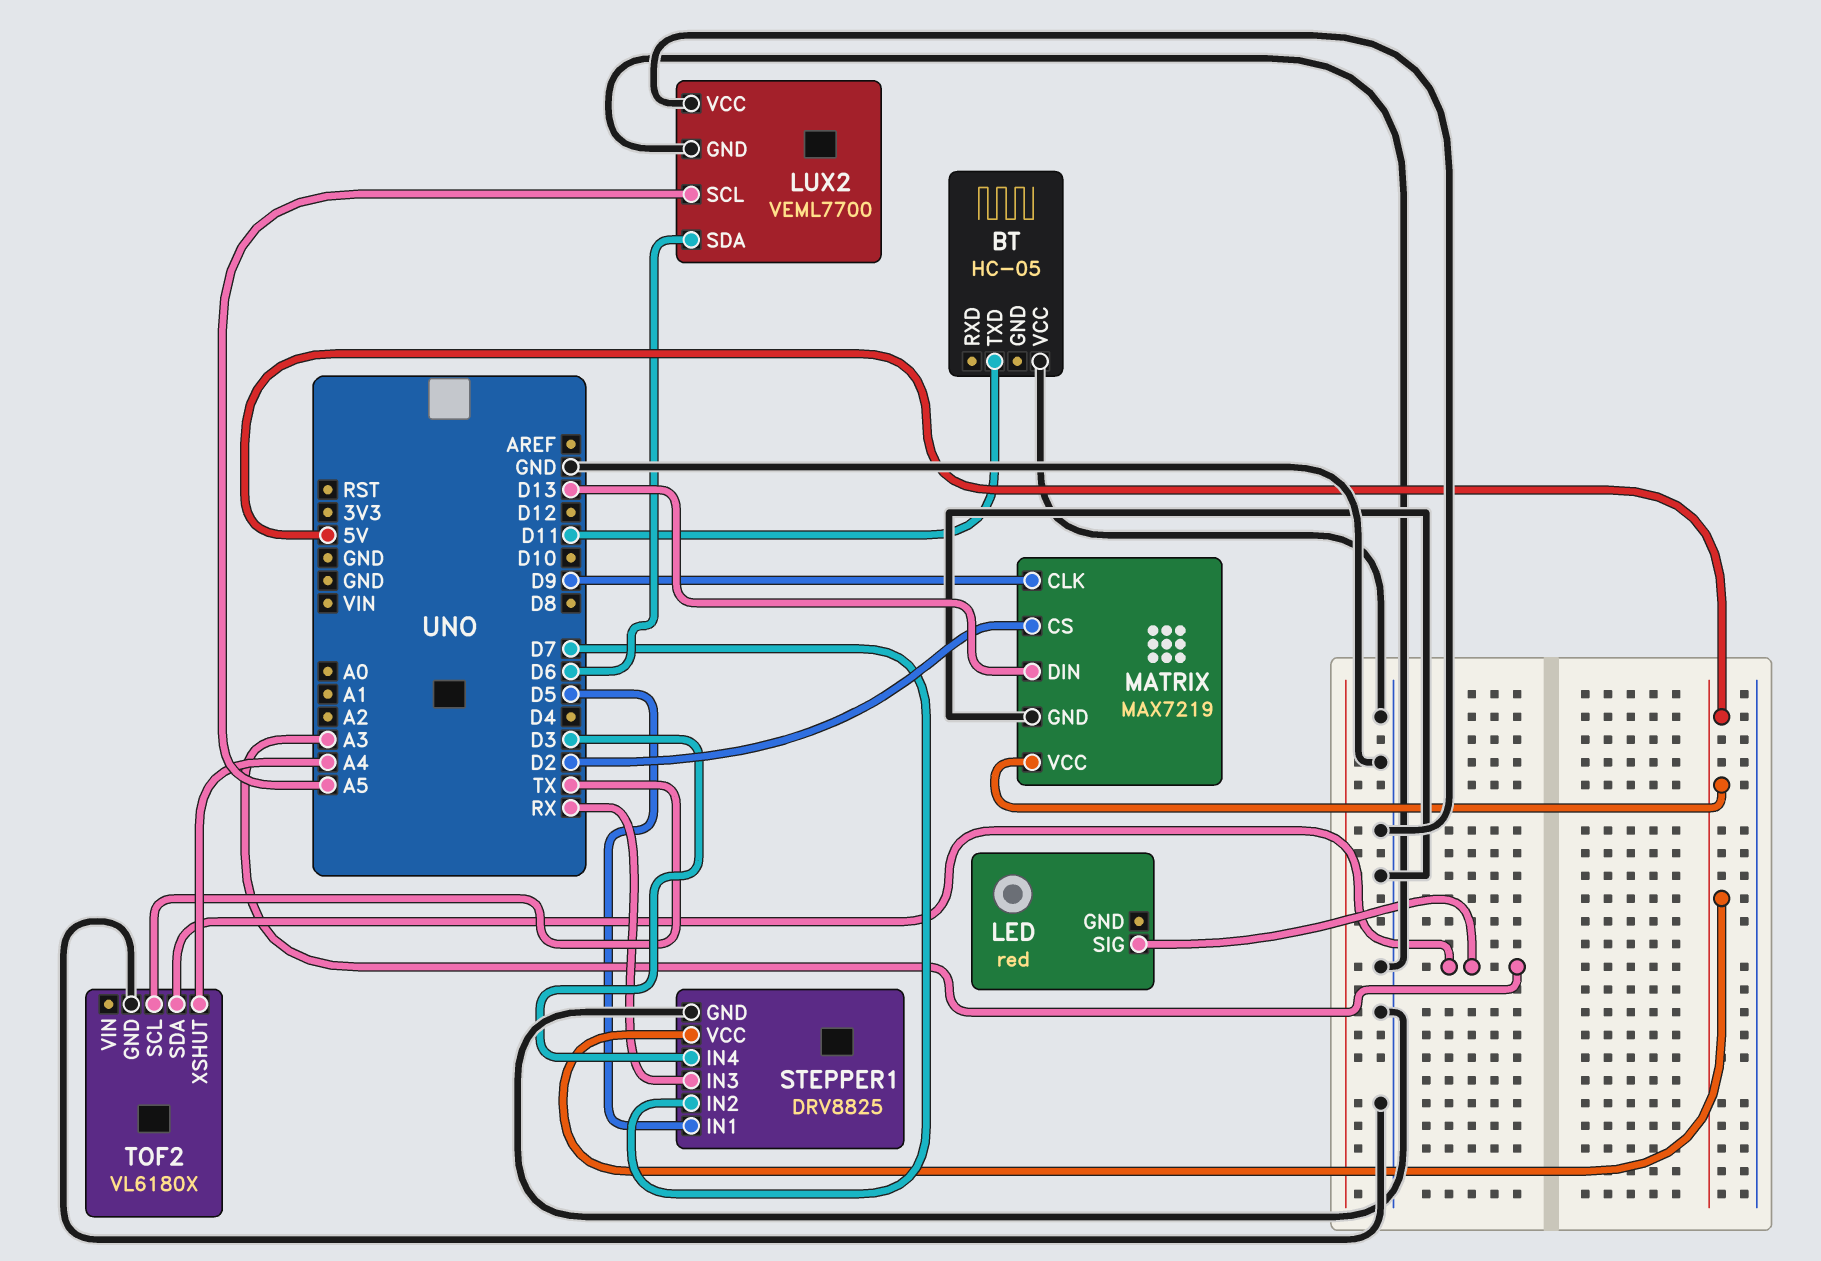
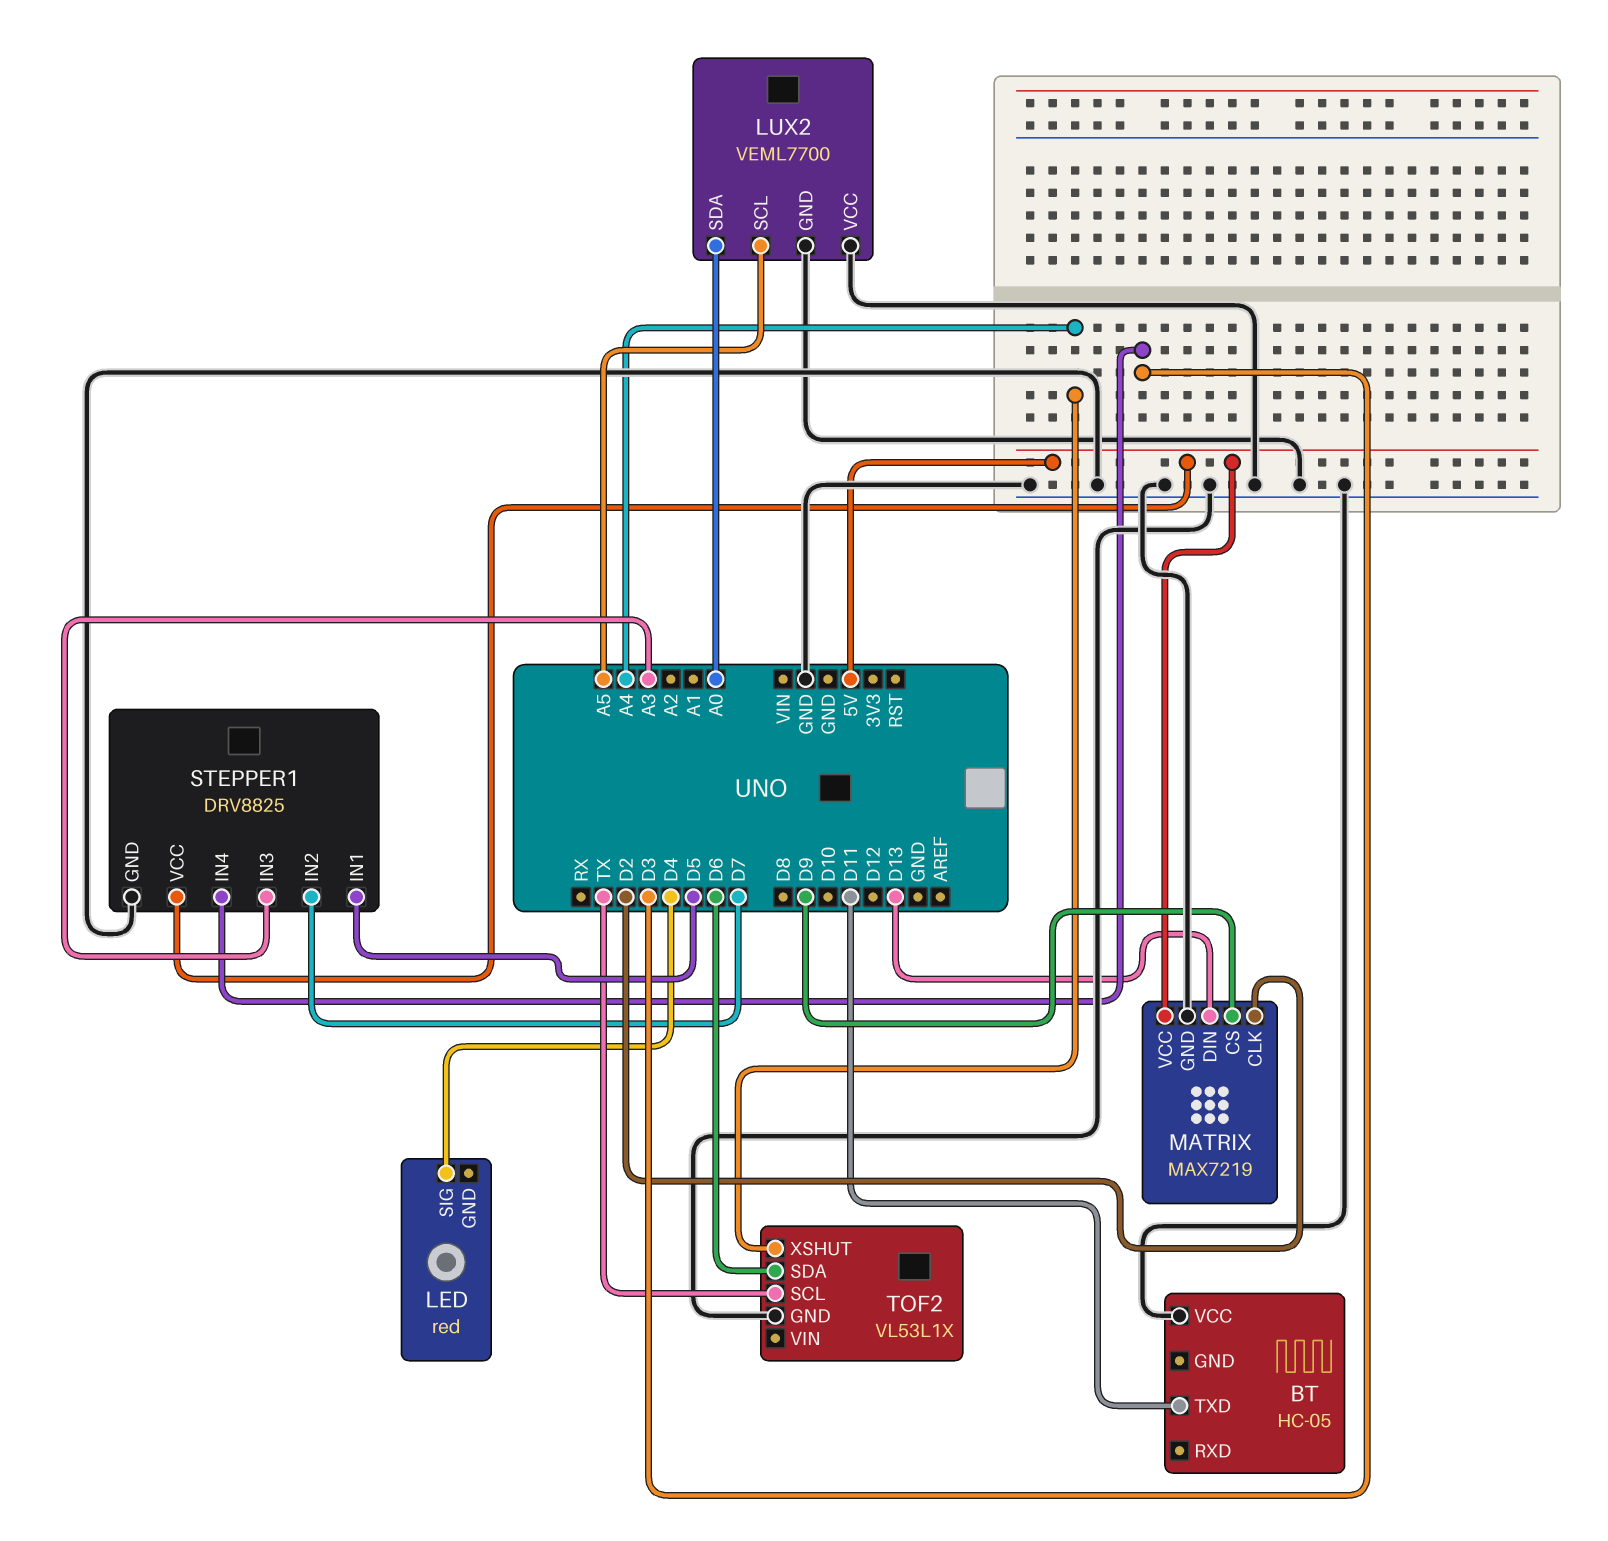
LED pin SIG: A3 -> D4
LUX2 pin SDA: D6 -> A0
MATRIX pin CLK: D9 -> D2
MATRIX pin CS: D2 -> D9
STEPPER1 pin IN3: RX -> A3
TOF2: VL6180X -> VL53L1X
TOF2 pin SDA: A3 -> D6

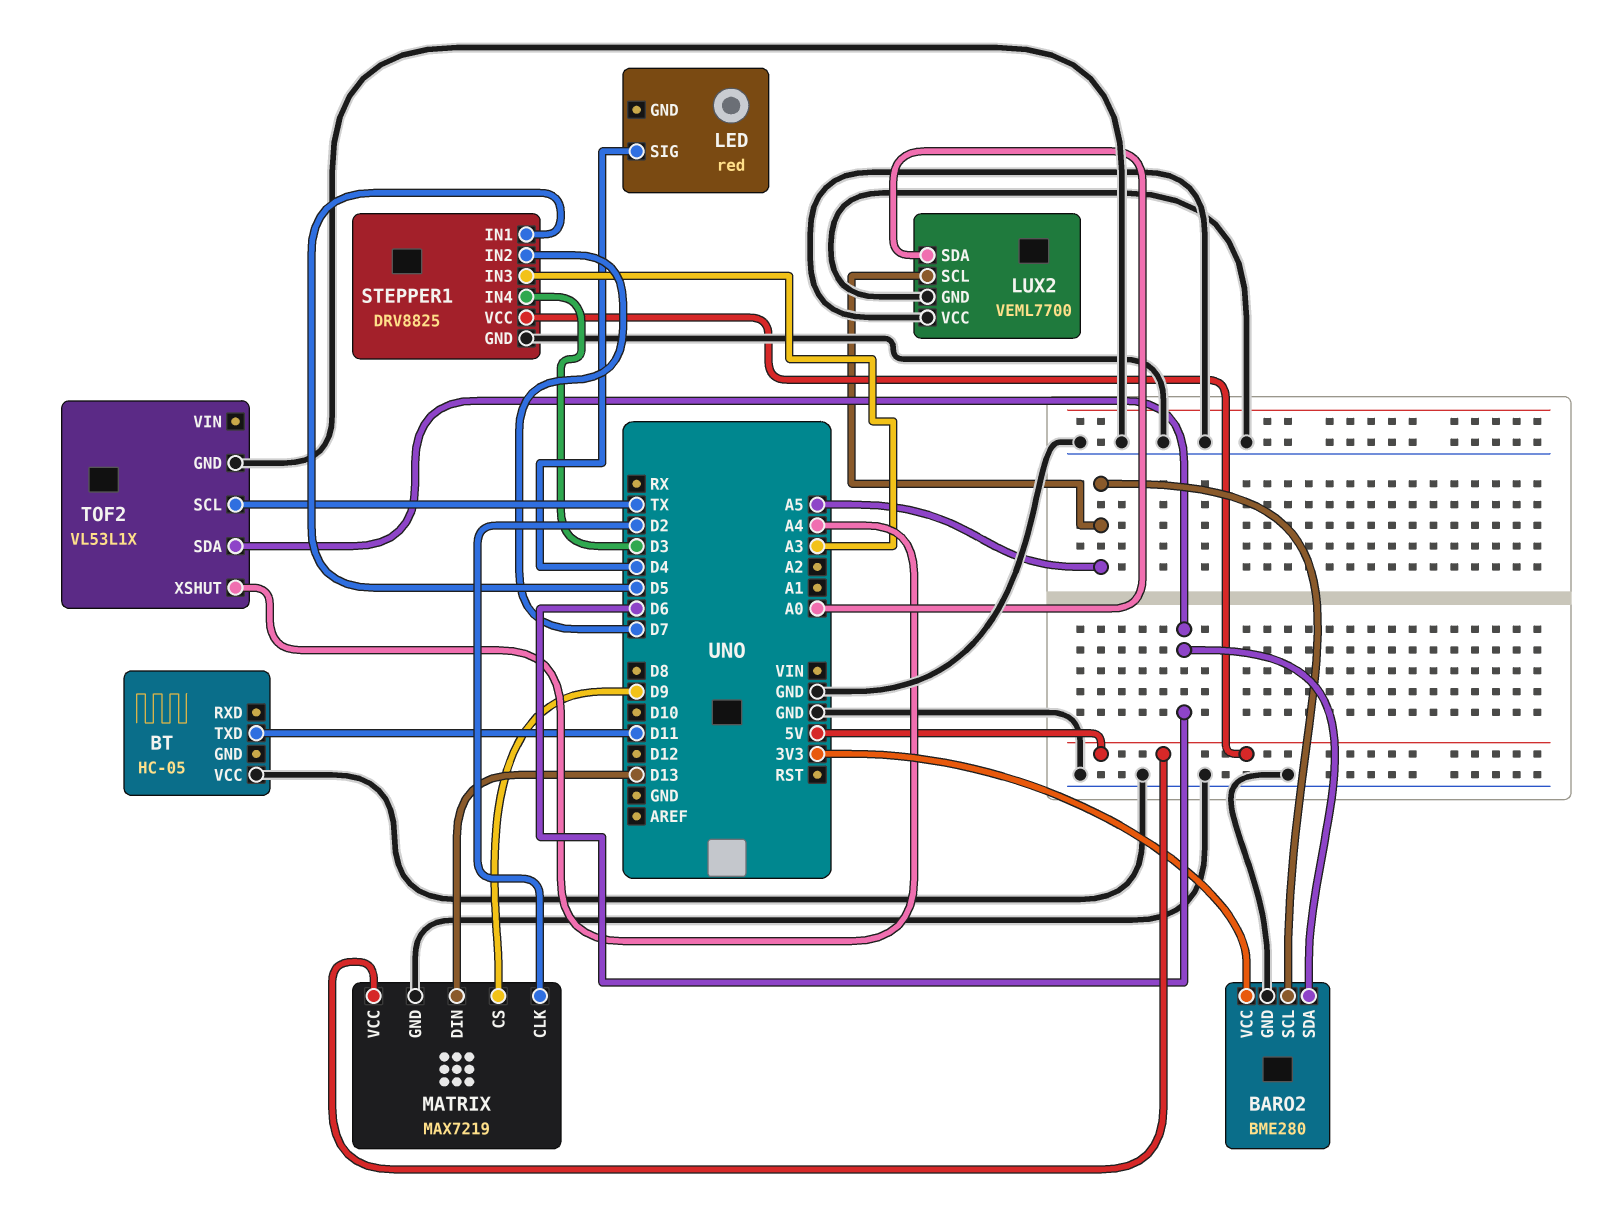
BARO2: none -> BME280
BARO2 pin GND: none -> GND
BARO2 pin SCL: none -> A5
BARO2 pin SDA: none -> D6
BARO2 pin VCC: none -> 3V3

